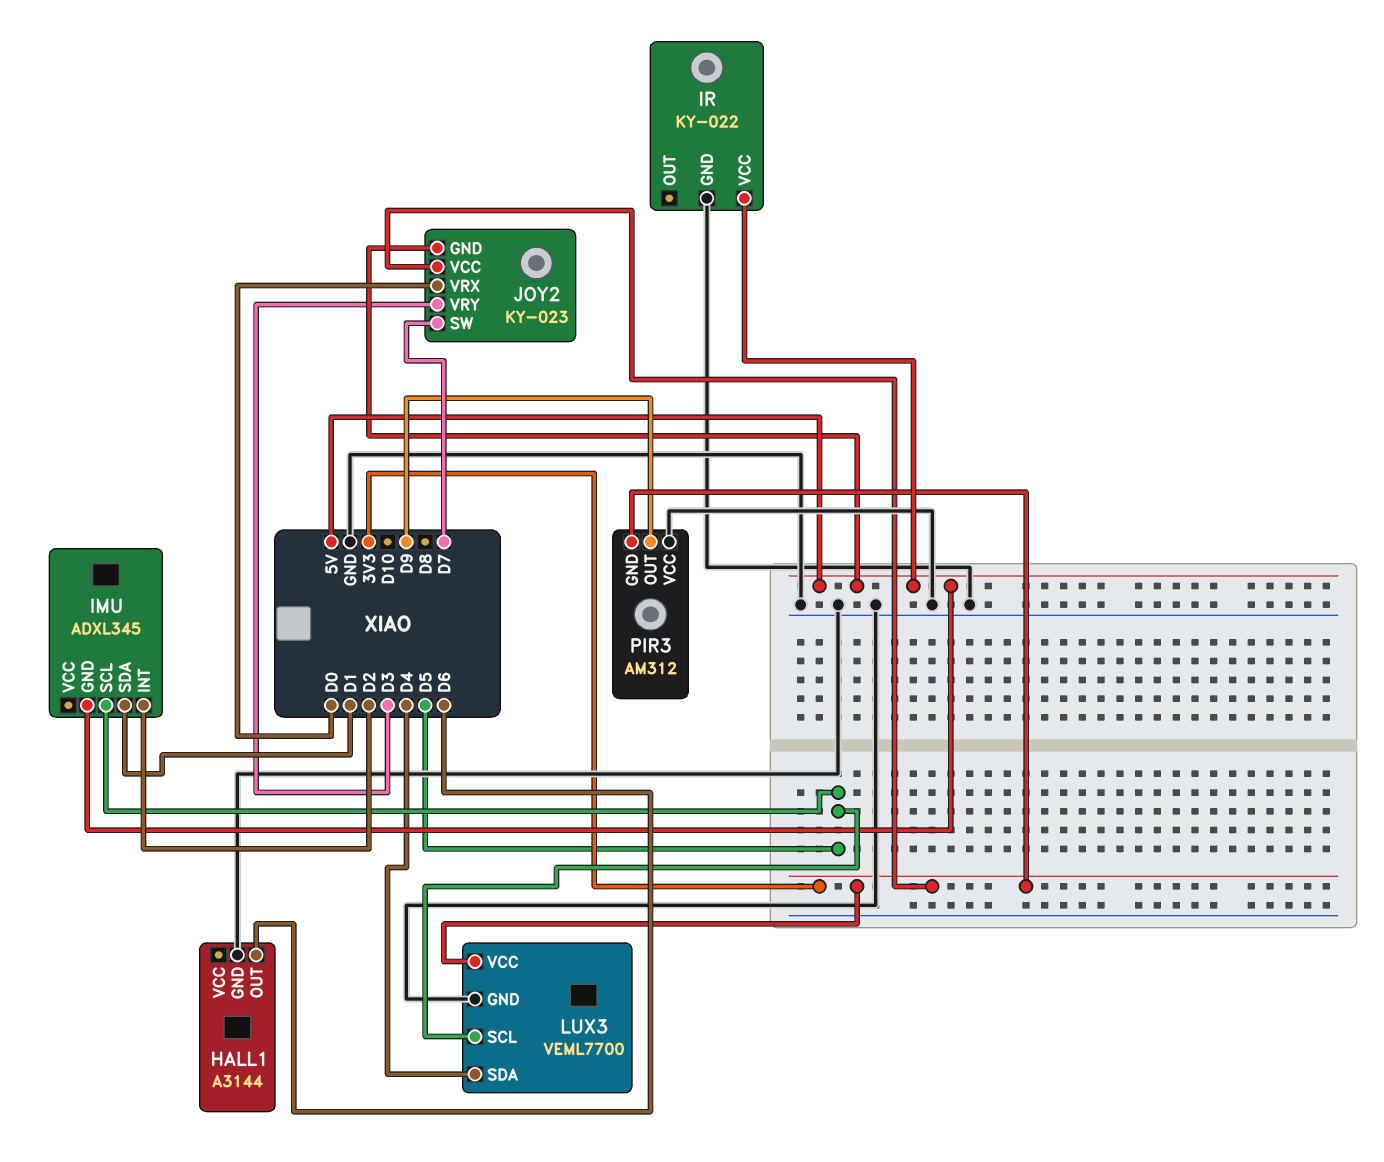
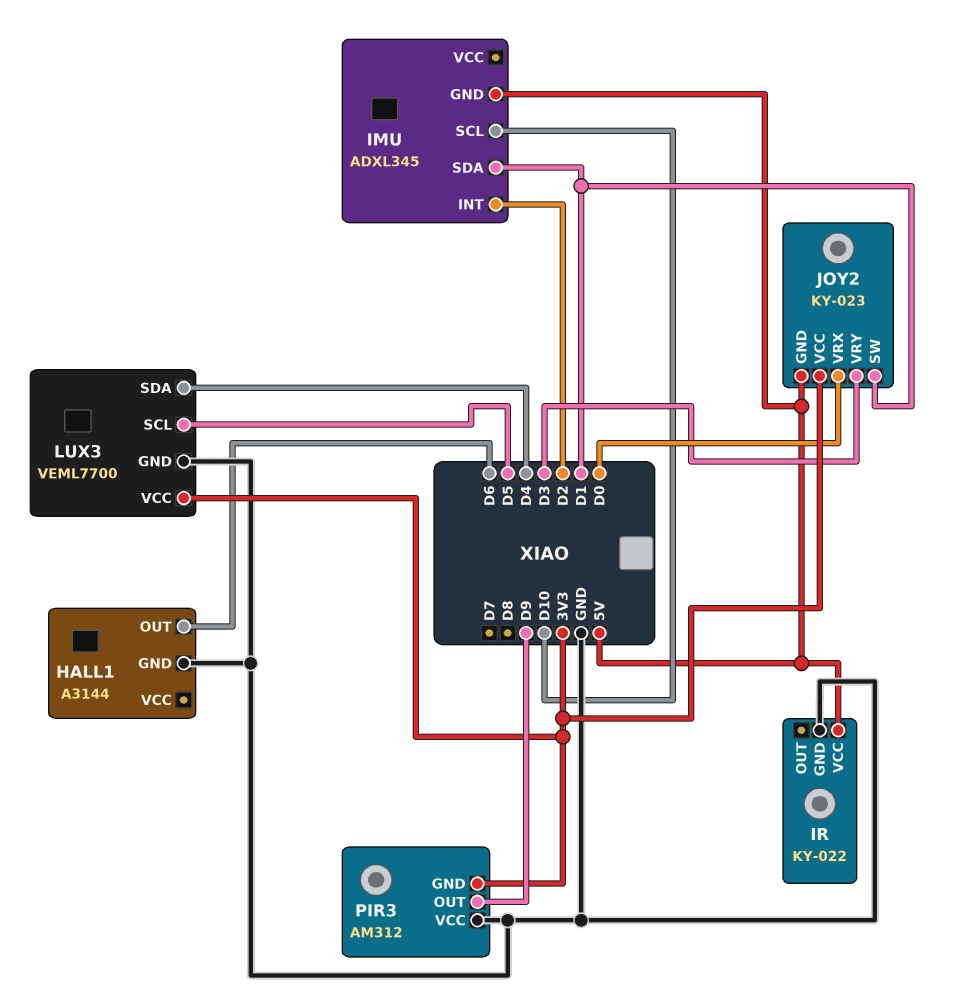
IMU pin SCL: D5 -> D10
JOY2 pin SW: D7 -> D1

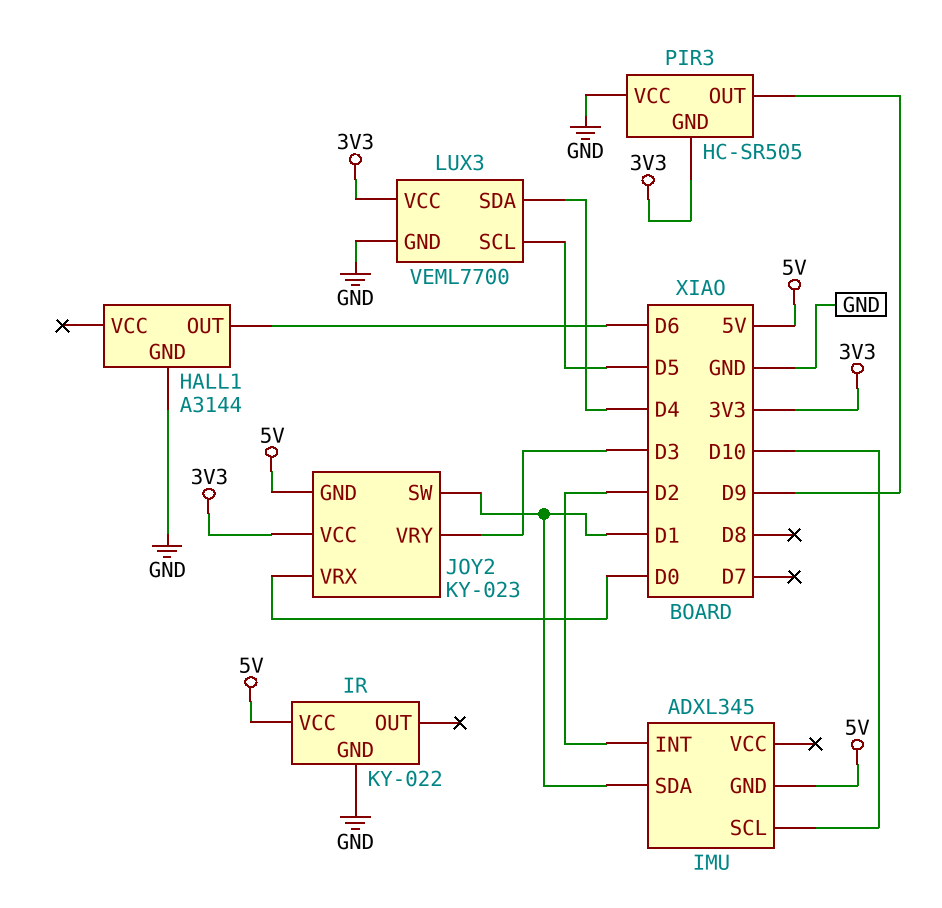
PIR3: AM312 -> HC-SR505

